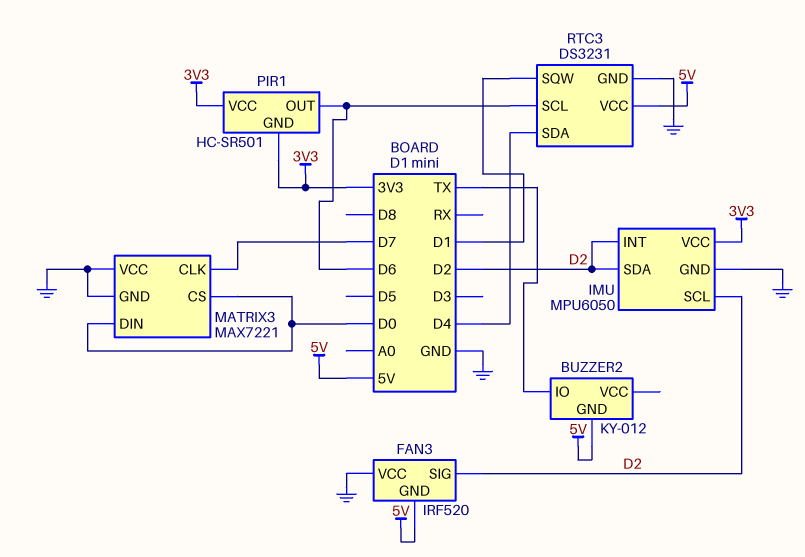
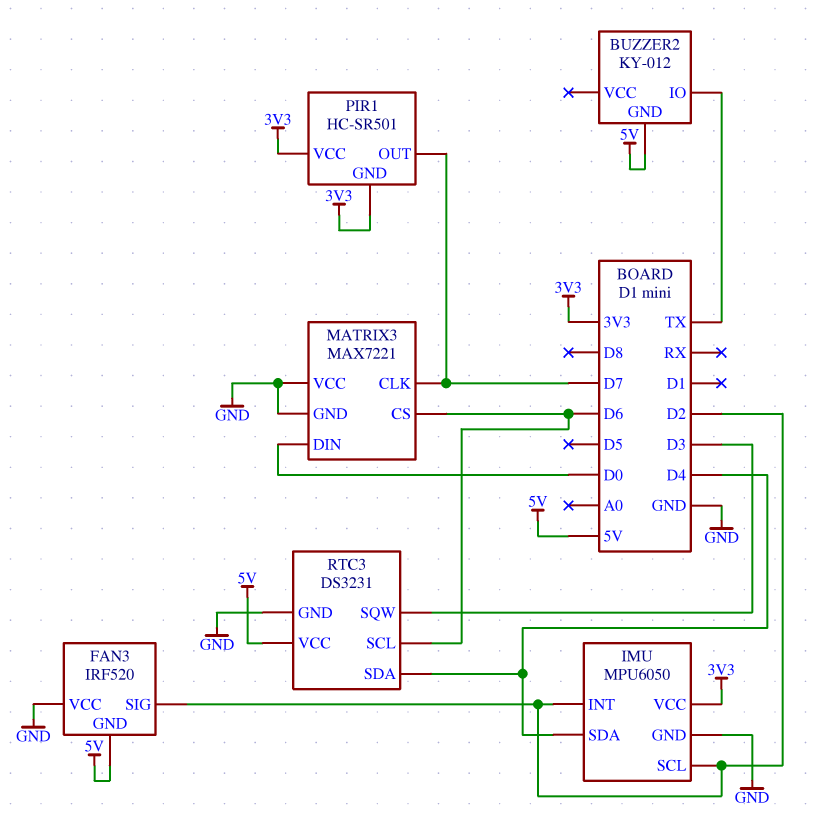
IMU pin SDA: D2 -> D4
MATRIX3 pin CS: D0 -> D6
PIR1 pin OUT: D6 -> D7
RTC3 pin SQW: D1 -> D3

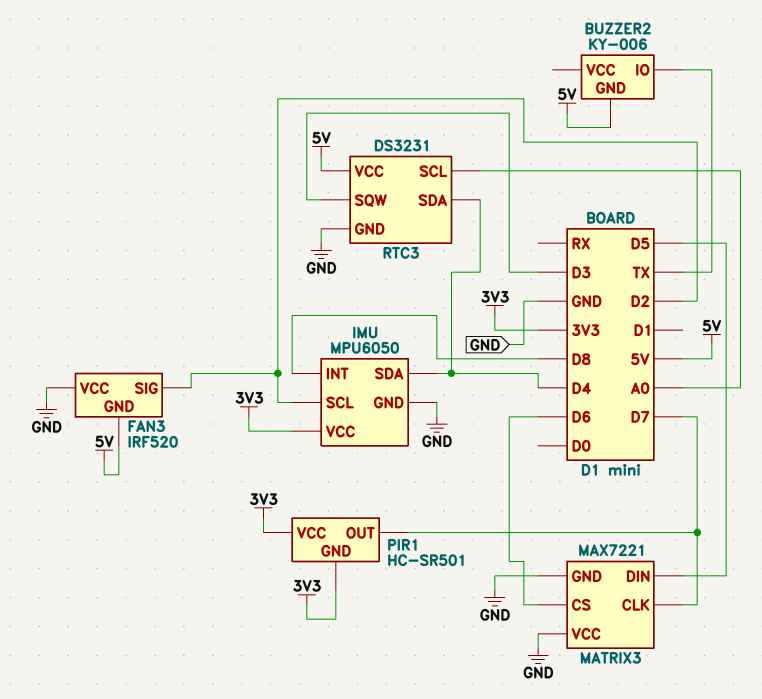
BUZZER2: KY-012 -> KY-006
IMU pin INT: D2 -> D8
MATRIX3 pin DIN: D0 -> D5
RTC3 pin SCL: D6 -> A0

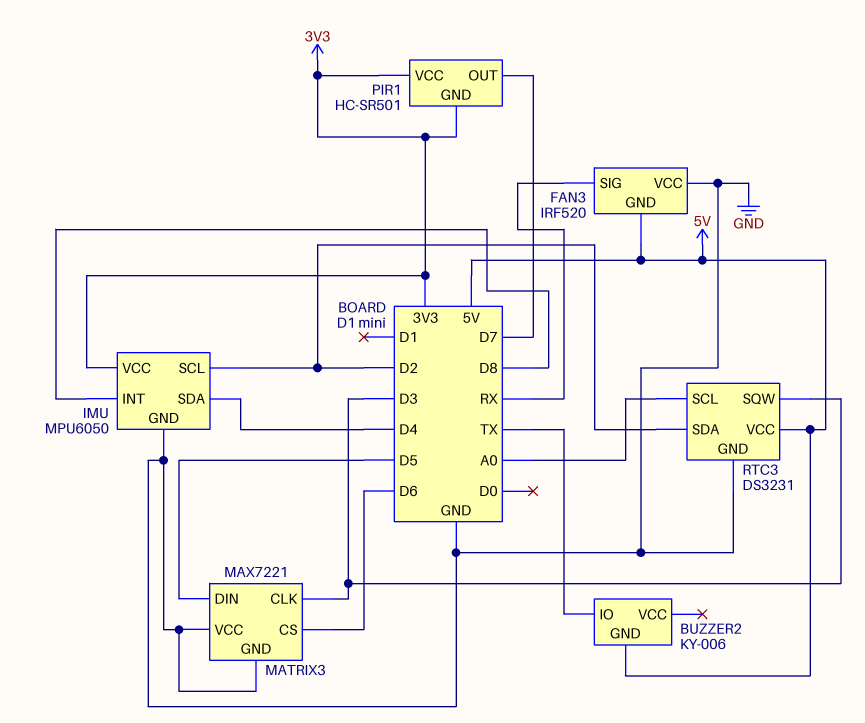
FAN3 pin SIG: D2 -> RX
MATRIX3 pin CLK: D7 -> D3
RTC3 pin SDA: D4 -> D2

